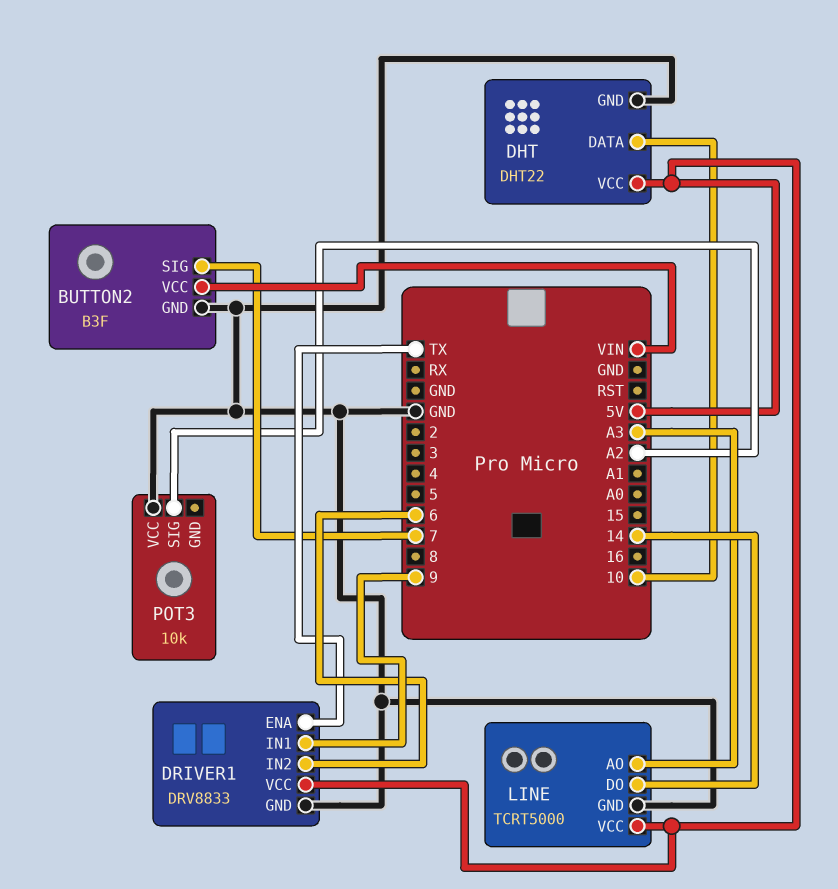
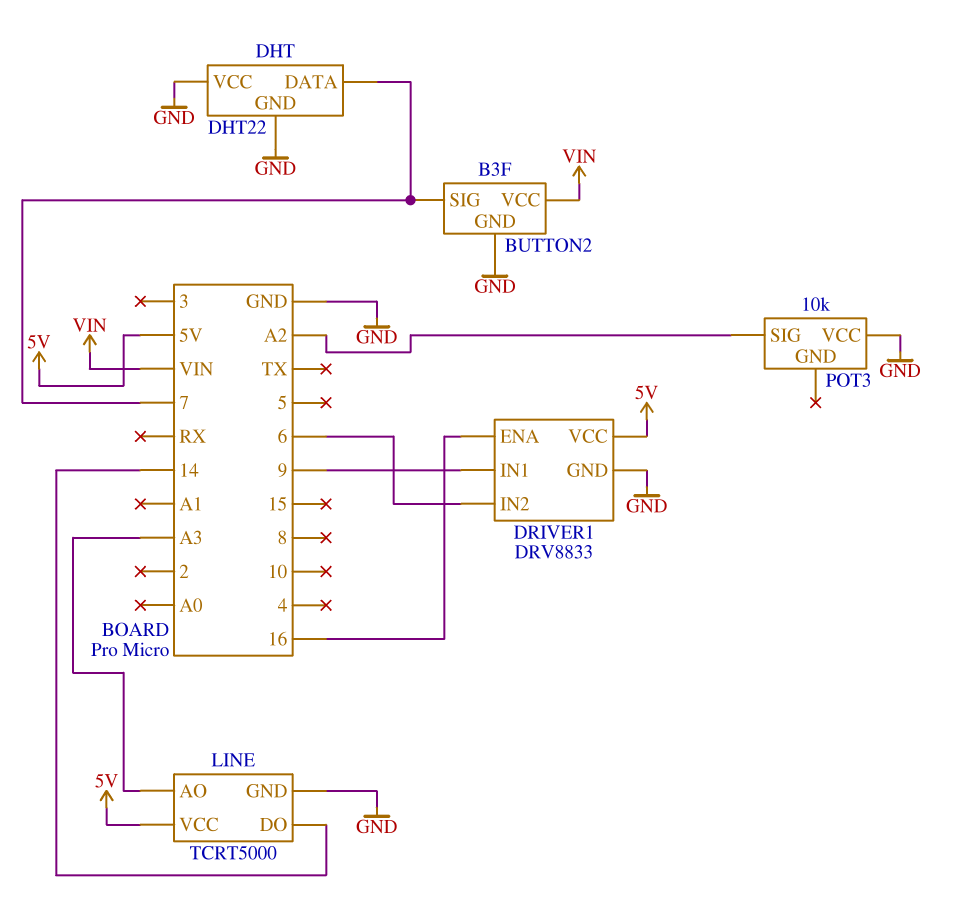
DHT pin DATA: 10 -> 7
DHT pin VCC: 5V -> GND
DRIVER1 pin ENA: TX -> 16

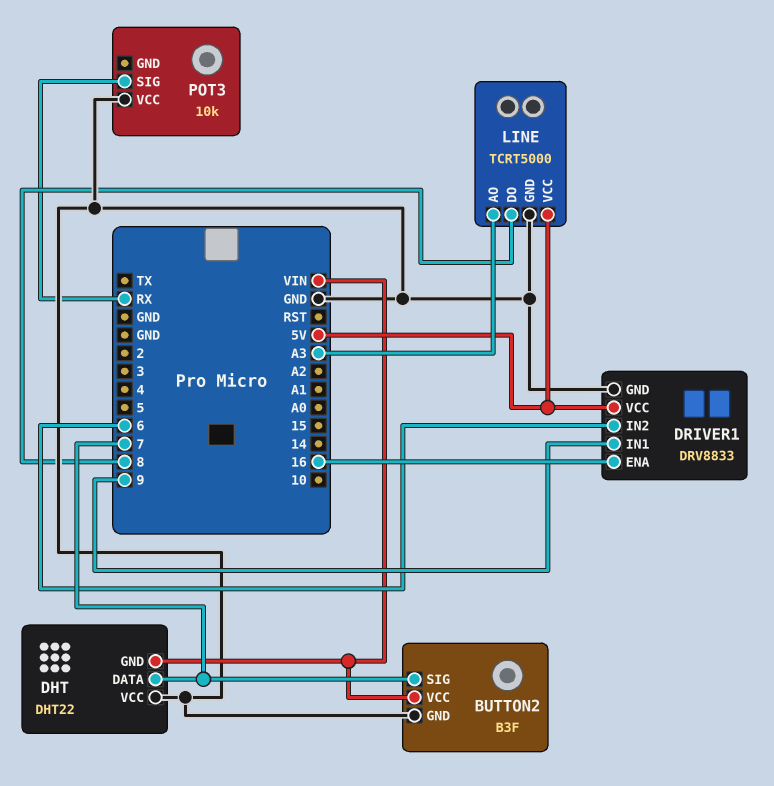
DHT pin GND: GND -> VIN
LINE pin DO: 14 -> 8
POT3 pin SIG: A2 -> RX

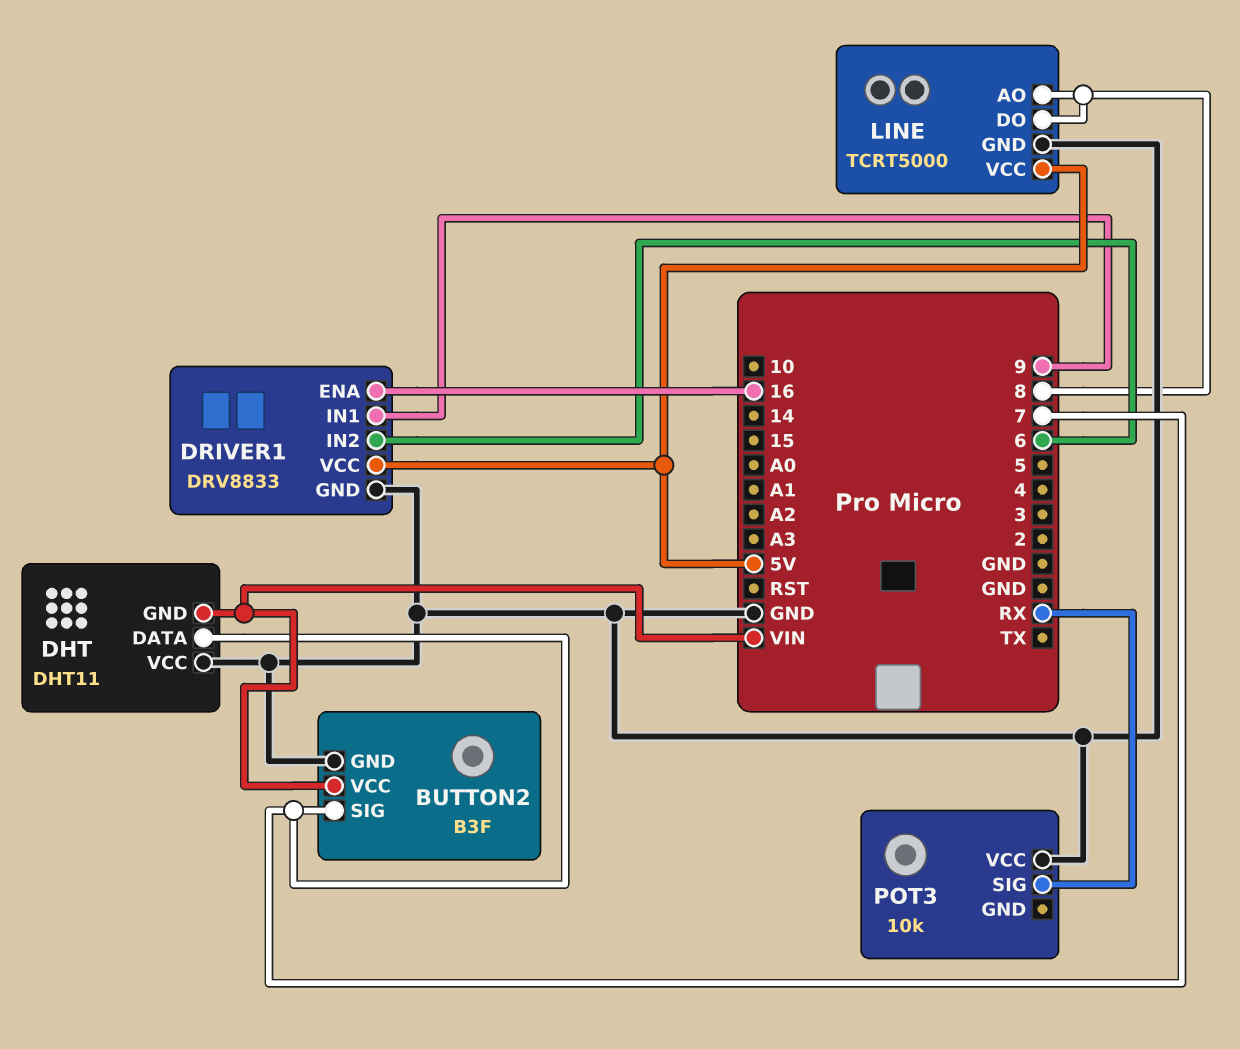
DHT: DHT22 -> DHT11
LINE pin AO: A3 -> 8

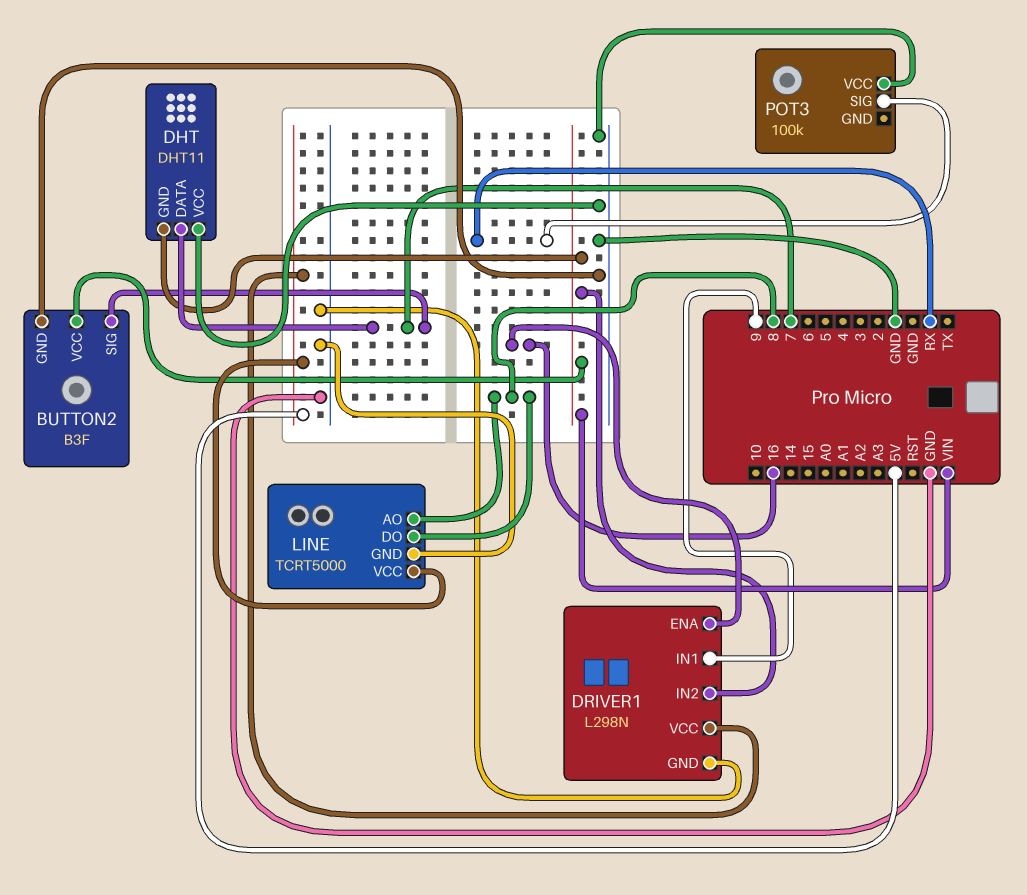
DRIVER1: DRV8833 -> L298N
DRIVER1 pin IN2: 6 -> VIN
POT3: 10k -> 100k

